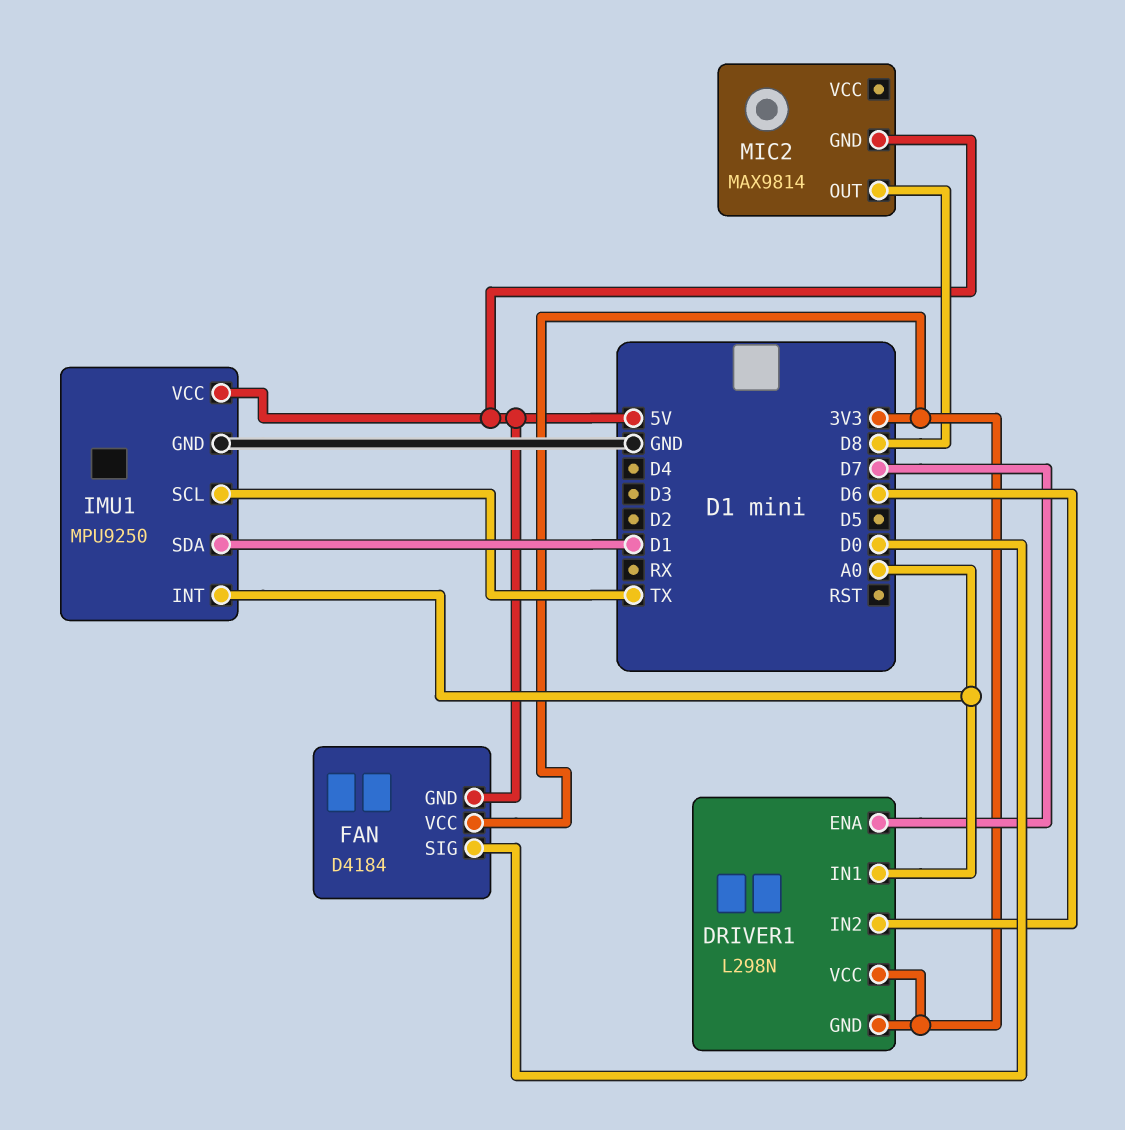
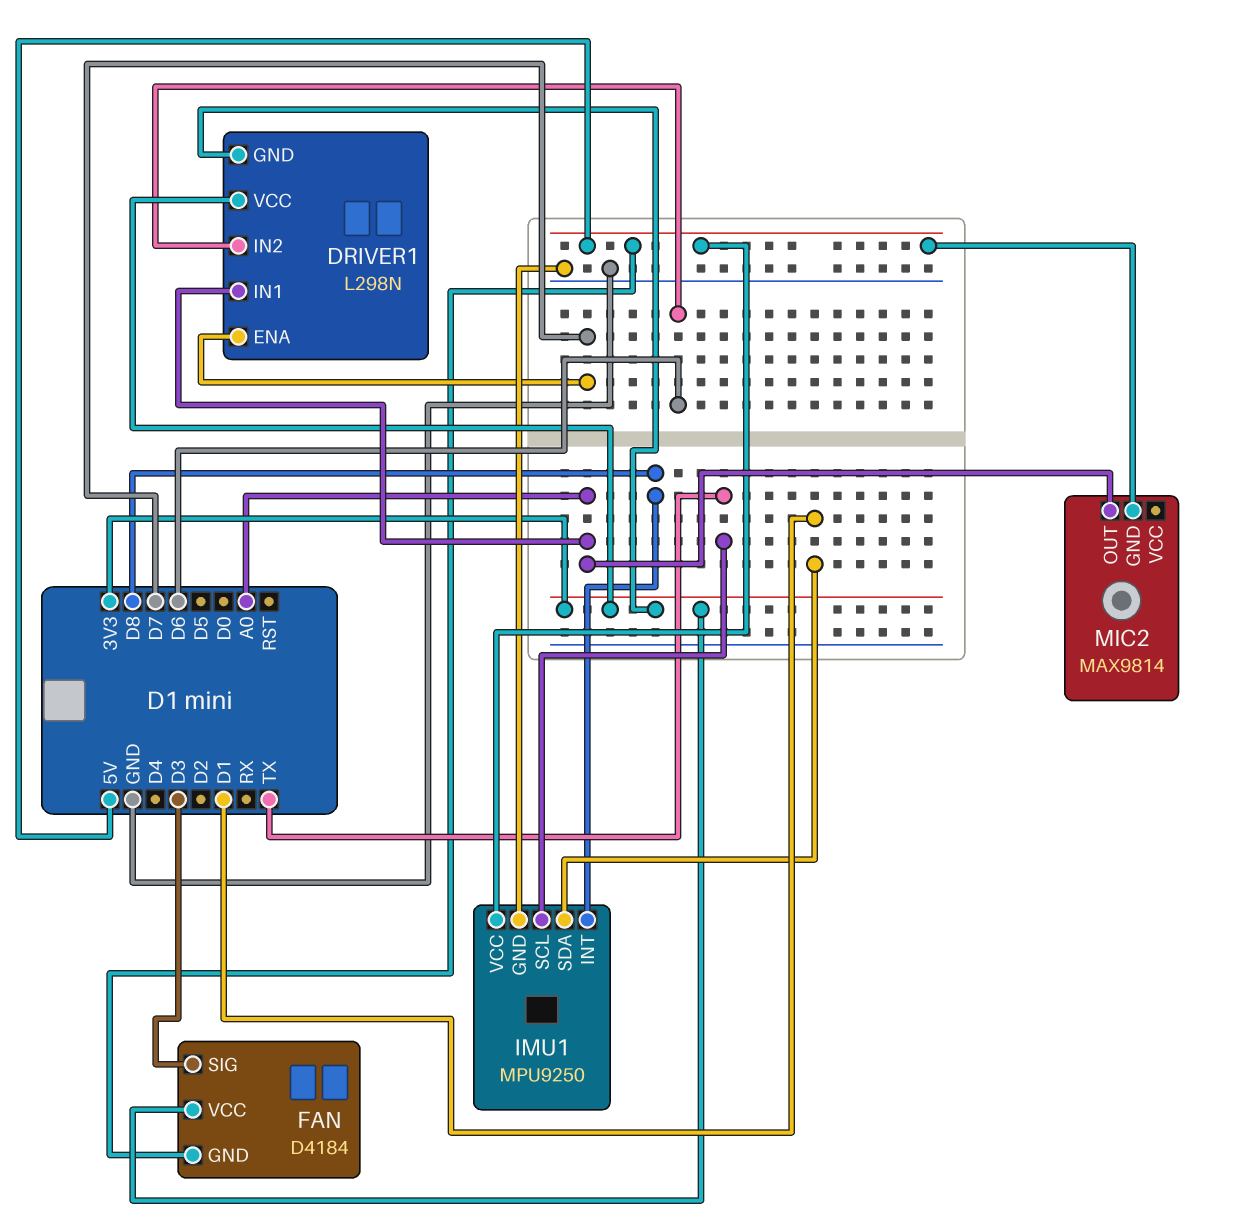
FAN pin SIG: D0 -> D3
IMU1 pin INT: A0 -> D8
MIC2 pin OUT: D8 -> A0

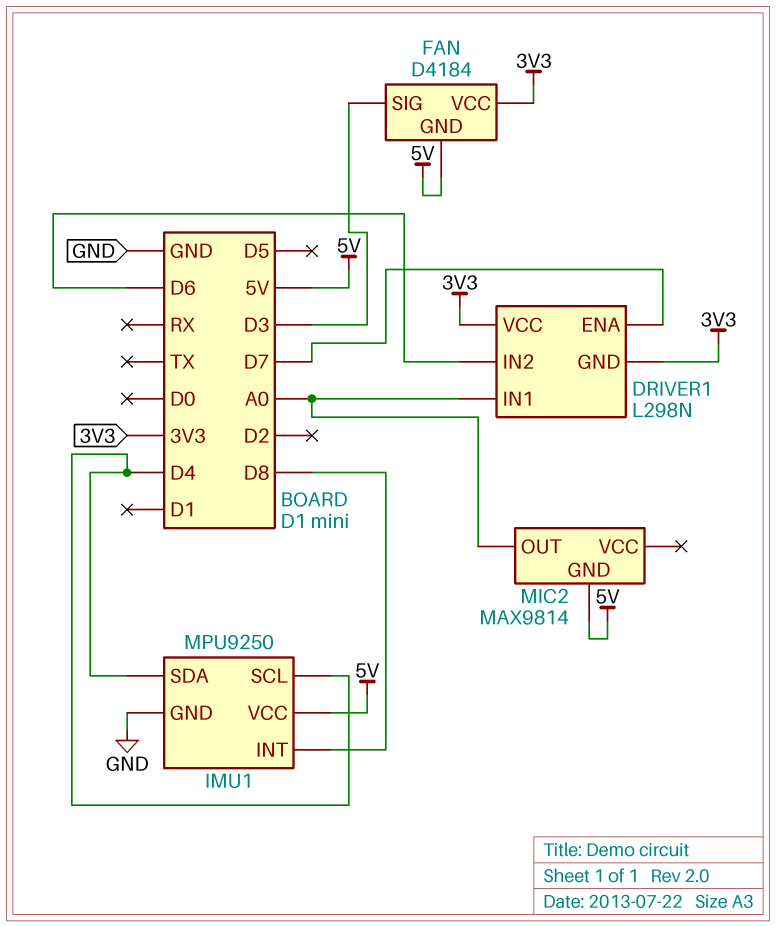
IMU1 pin SCL: TX -> D4
IMU1 pin SDA: D1 -> D4

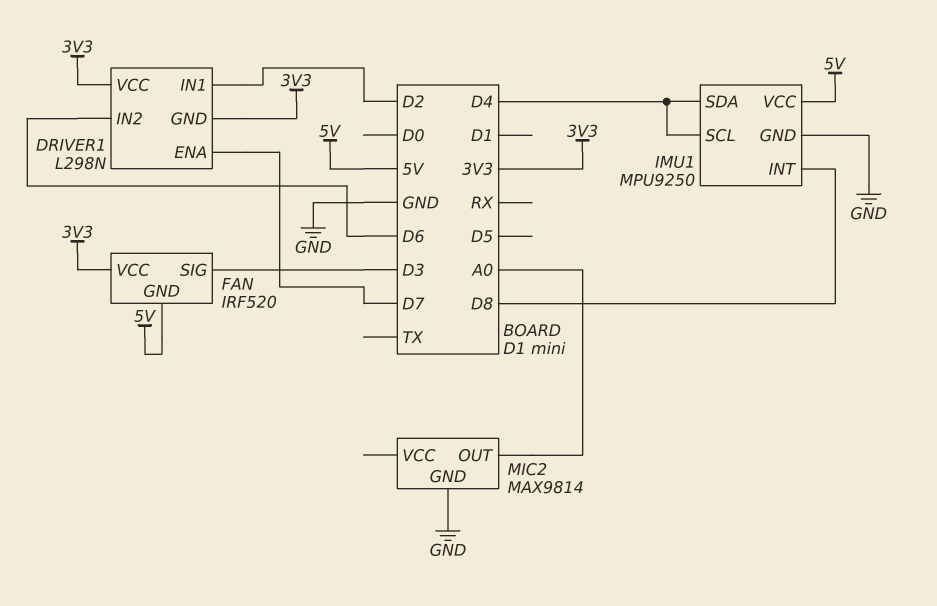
DRIVER1 pin IN1: A0 -> D2
FAN: D4184 -> IRF520
MIC2 pin GND: 5V -> GND

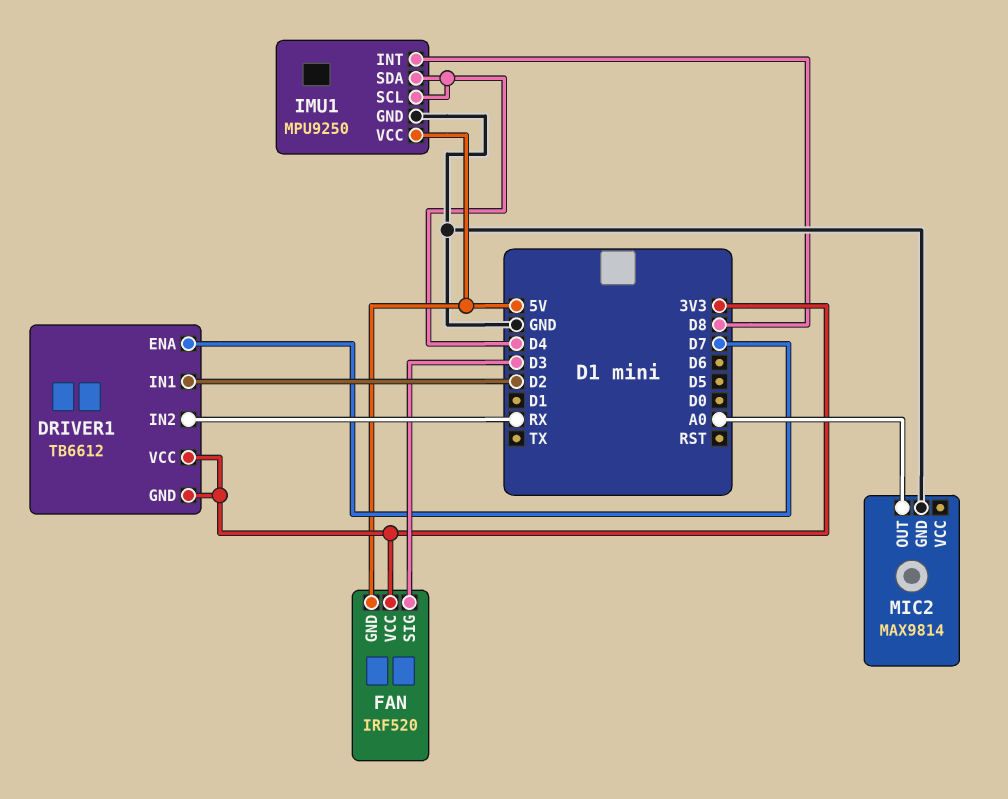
DRIVER1: L298N -> TB6612
DRIVER1 pin IN2: D6 -> RX

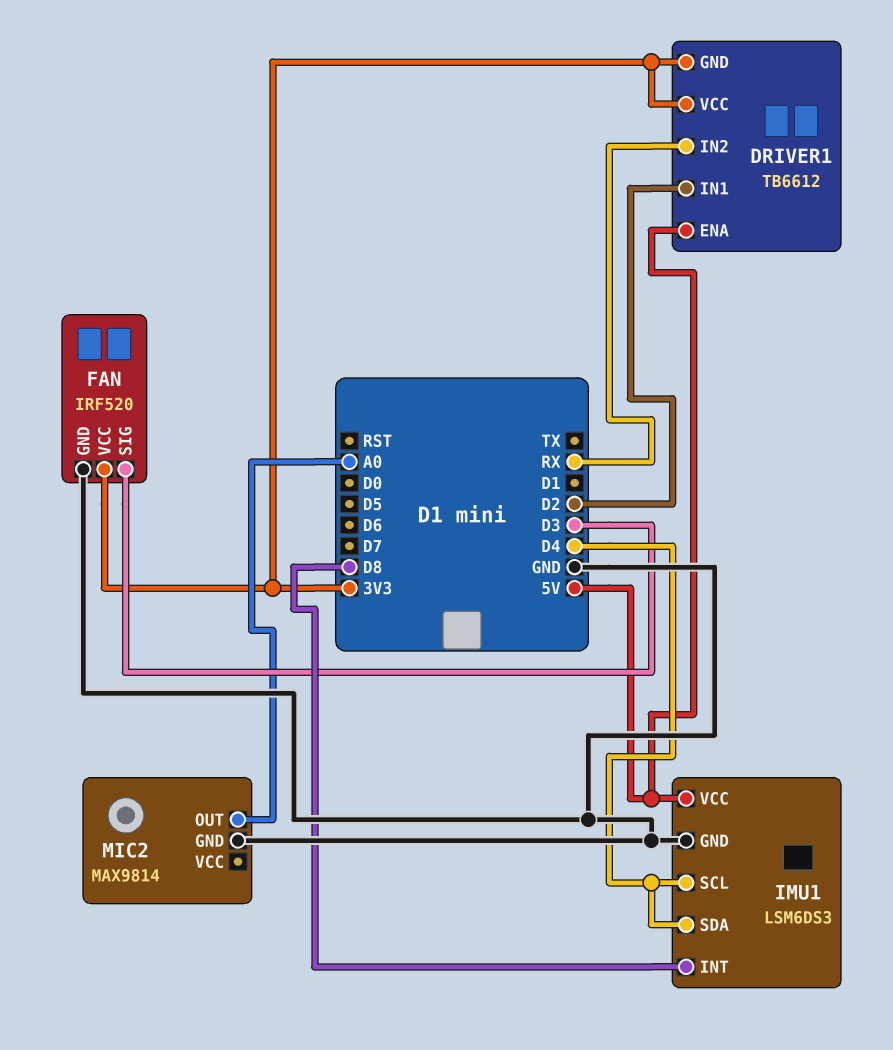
DRIVER1 pin ENA: D7 -> 5V
FAN pin GND: 5V -> GND
IMU1: MPU9250 -> LSM6DS3

